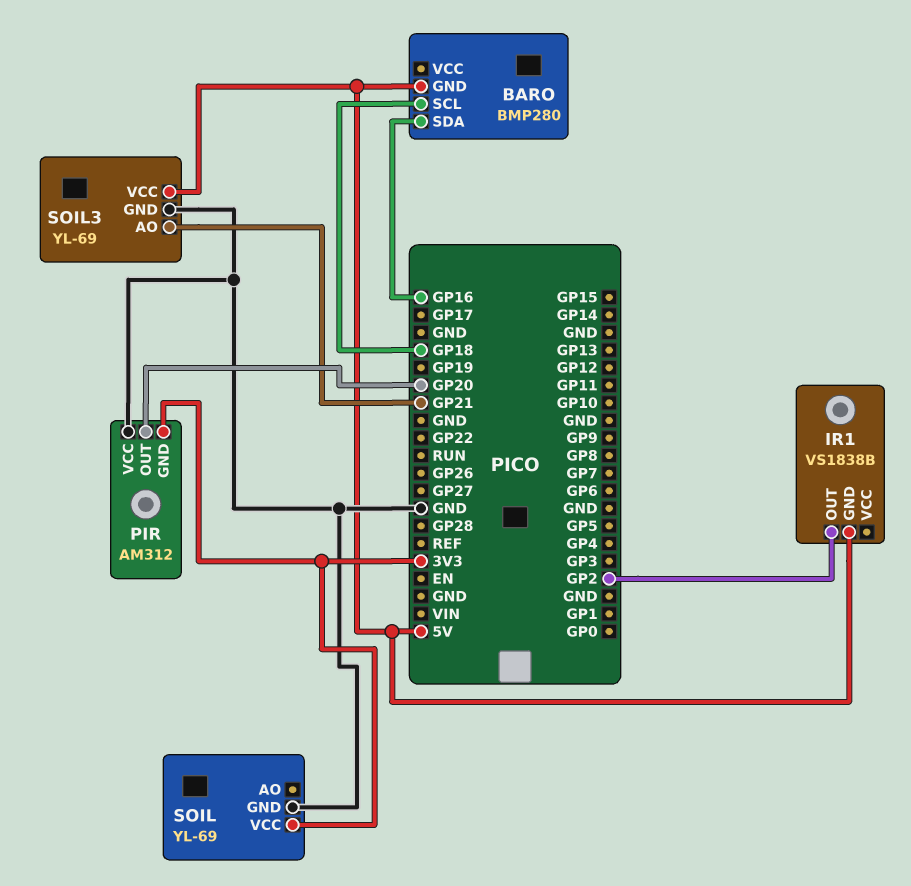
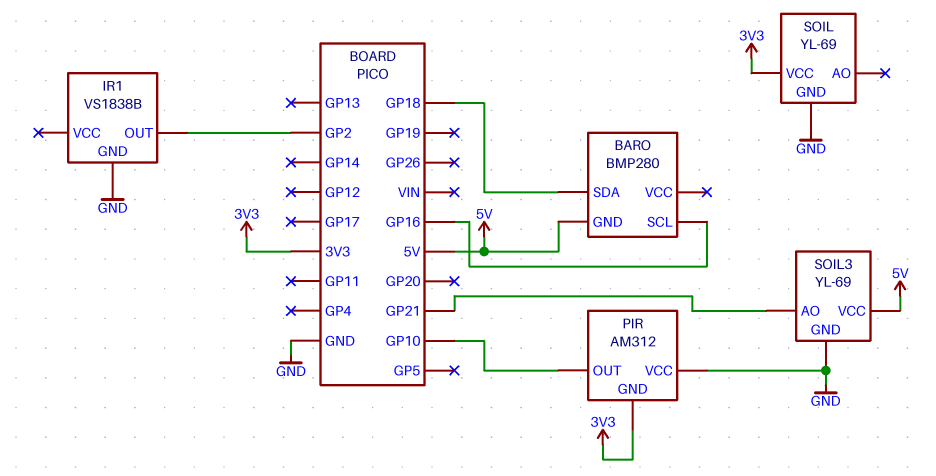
BARO pin SCL: GP18 -> GP16
BARO pin SDA: GP16 -> GP18
IR1 pin GND: 5V -> GND
PIR pin OUT: GP20 -> GP10

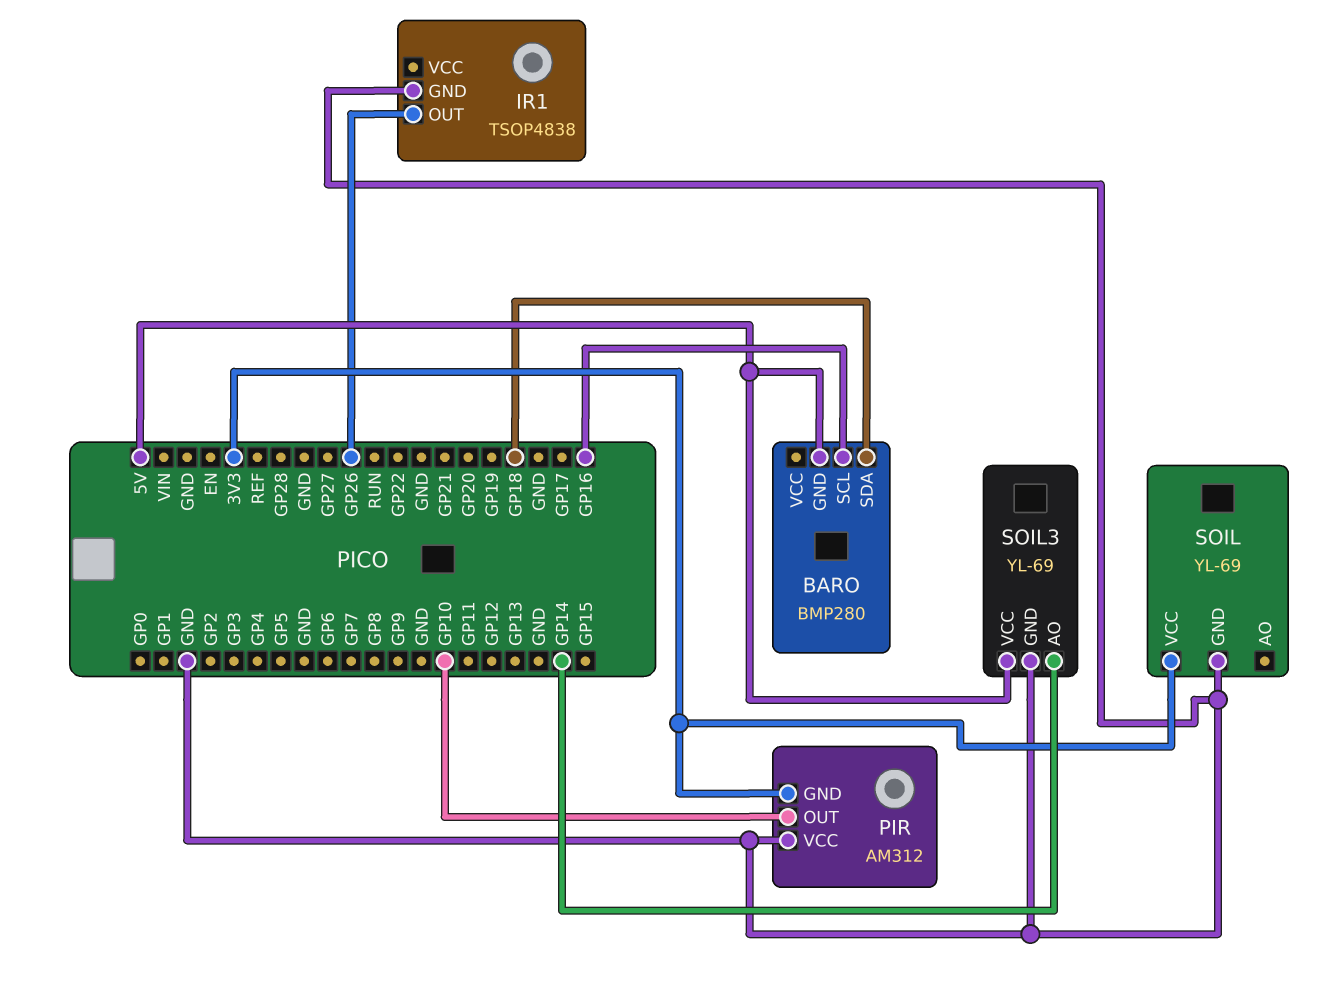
IR1: VS1838B -> TSOP4838
IR1 pin OUT: GP2 -> GP26
SOIL3 pin AO: GP21 -> GP14

